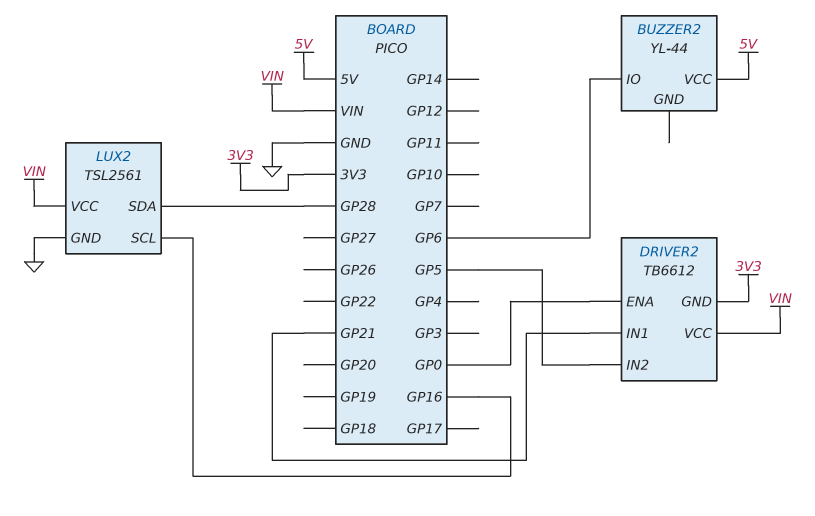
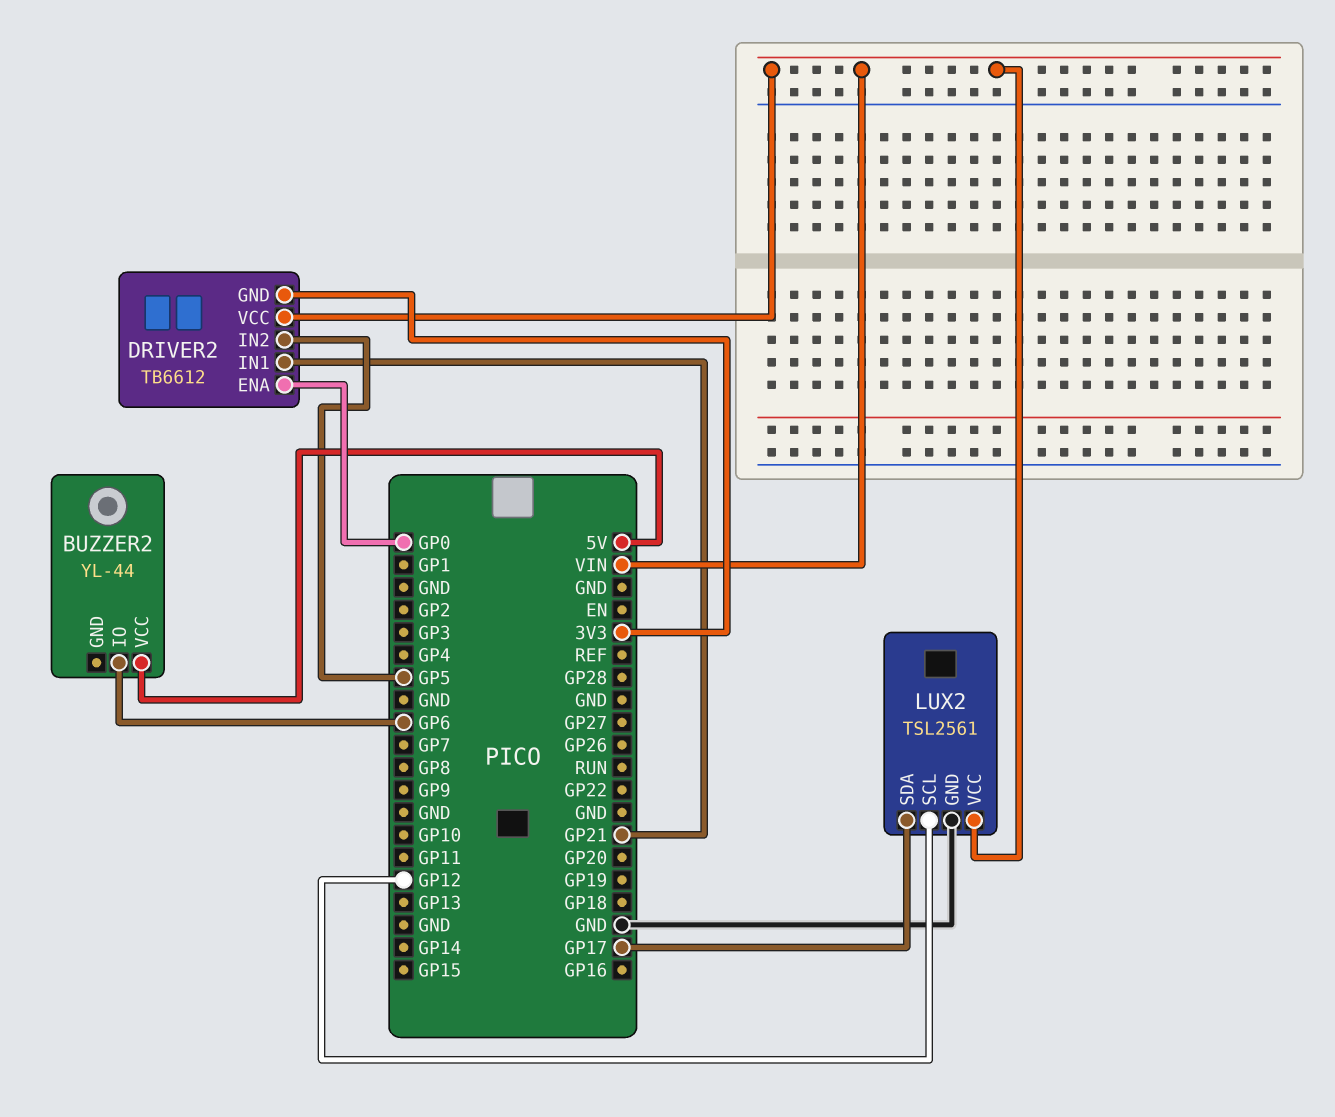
LUX2 pin SCL: GP16 -> GP12
LUX2 pin SDA: GP28 -> GP17

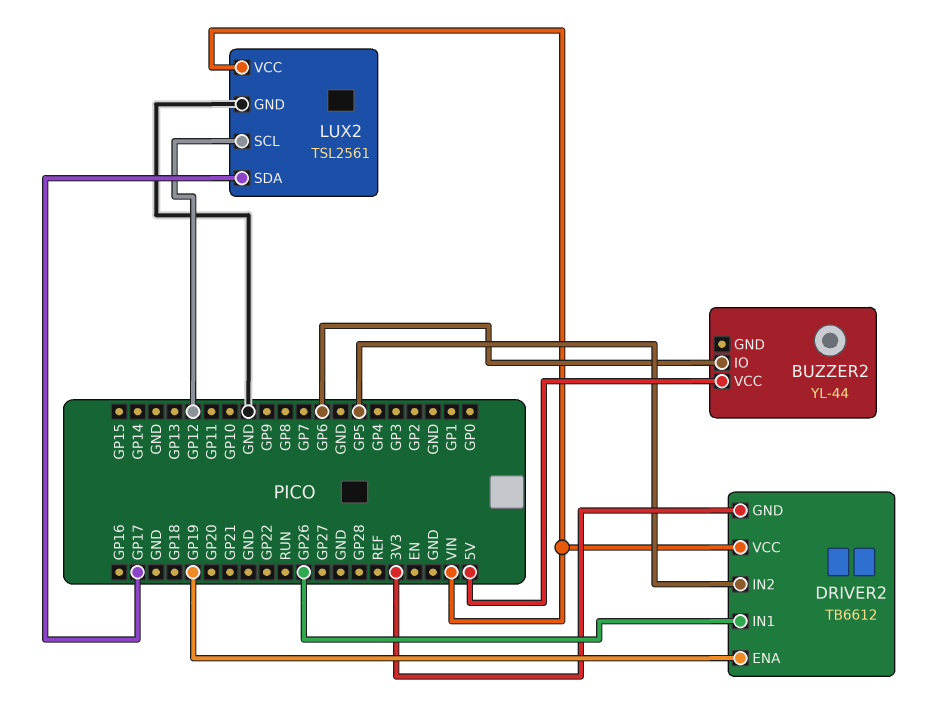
DRIVER2 pin ENA: GP0 -> GP19
DRIVER2 pin IN1: GP21 -> GP26

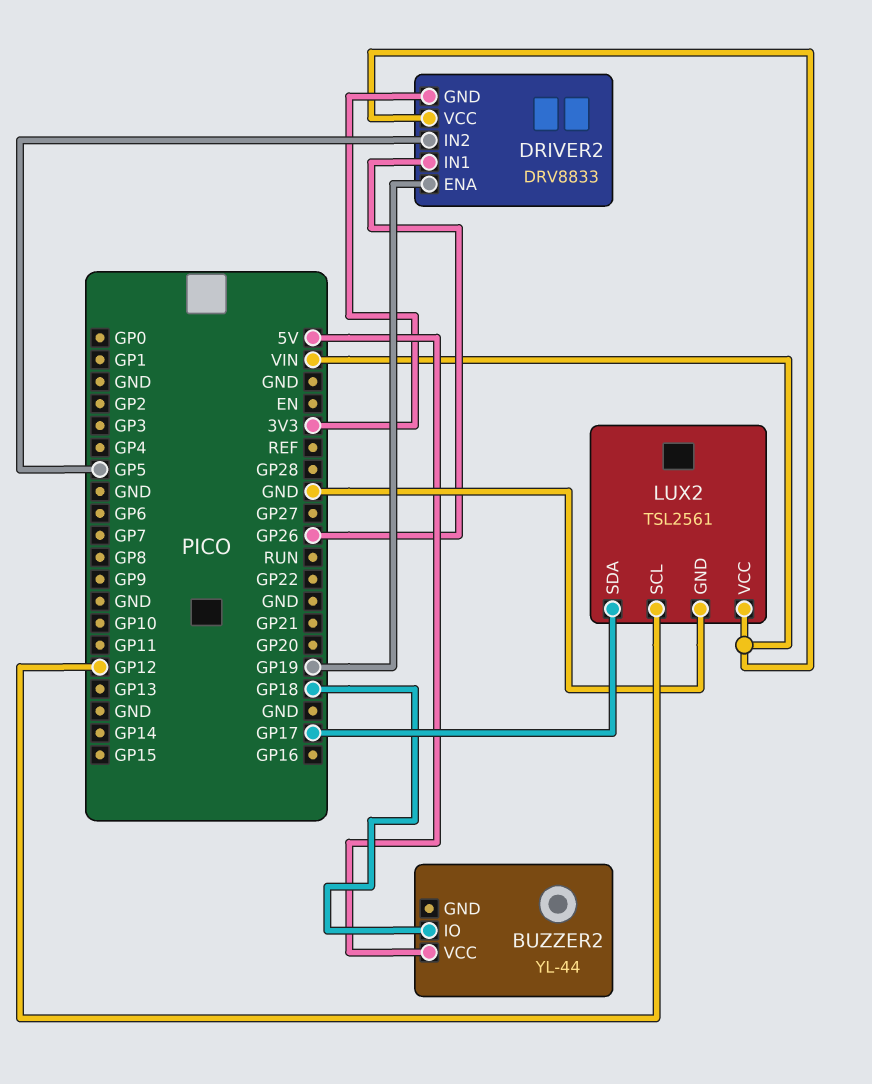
BUZZER2 pin IO: GP6 -> GP18
DRIVER2: TB6612 -> DRV8833

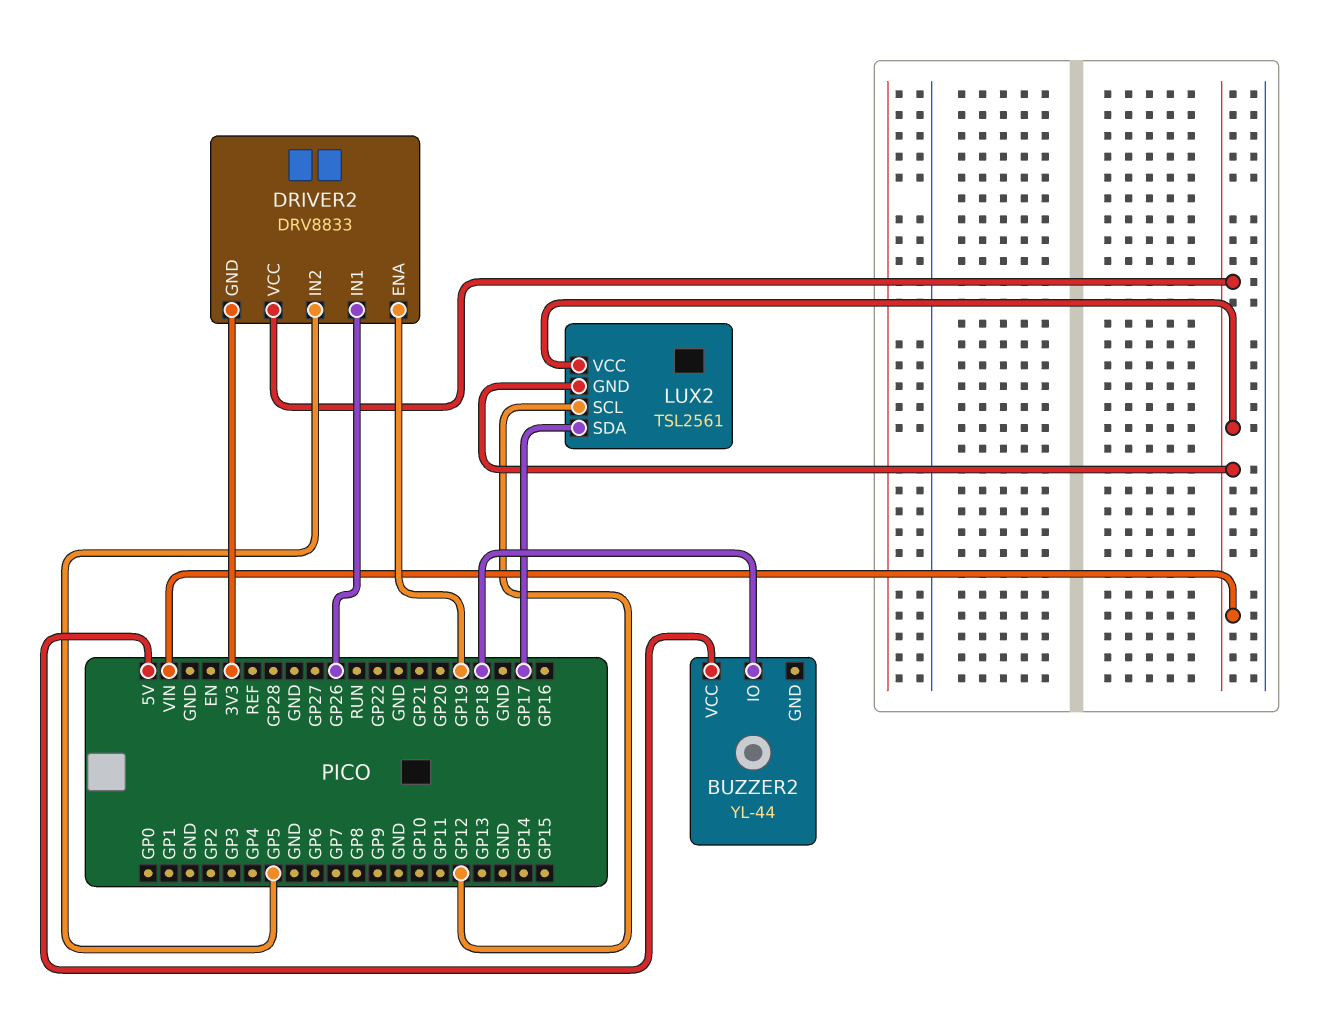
LUX2 pin GND: GND -> VIN

